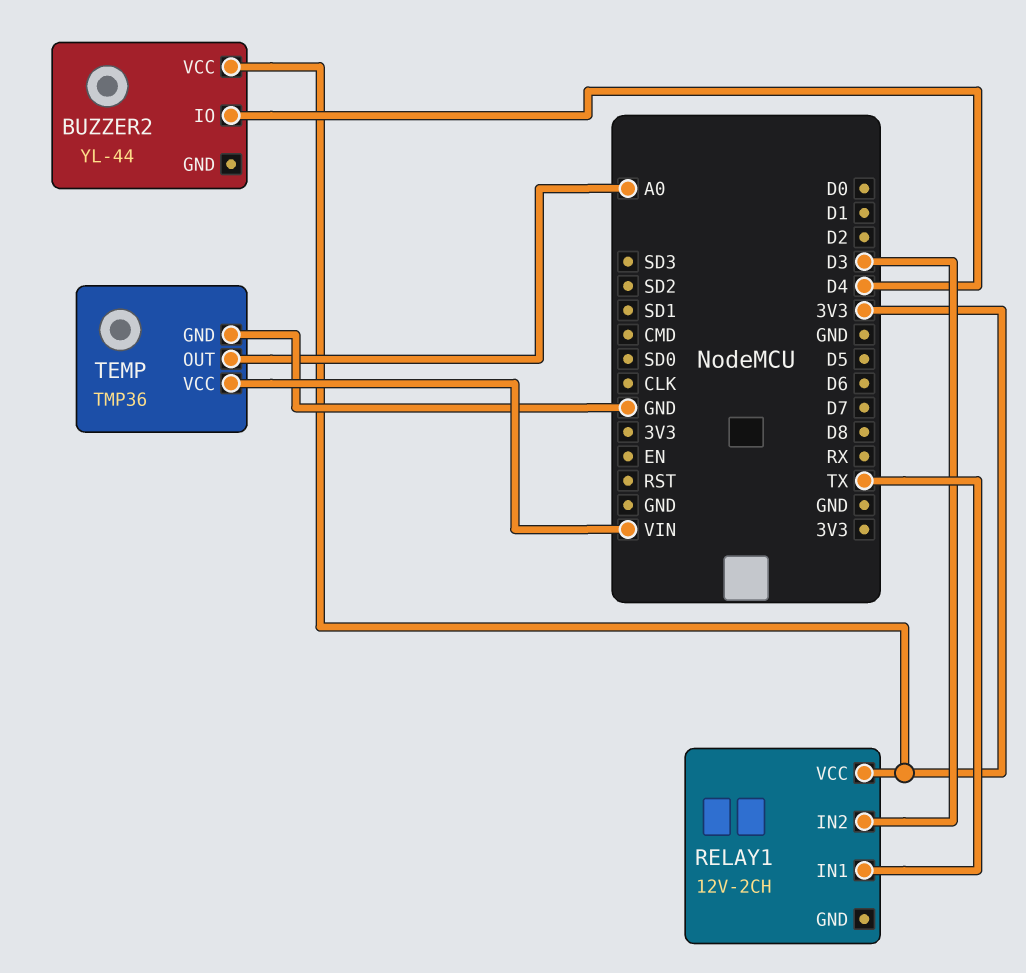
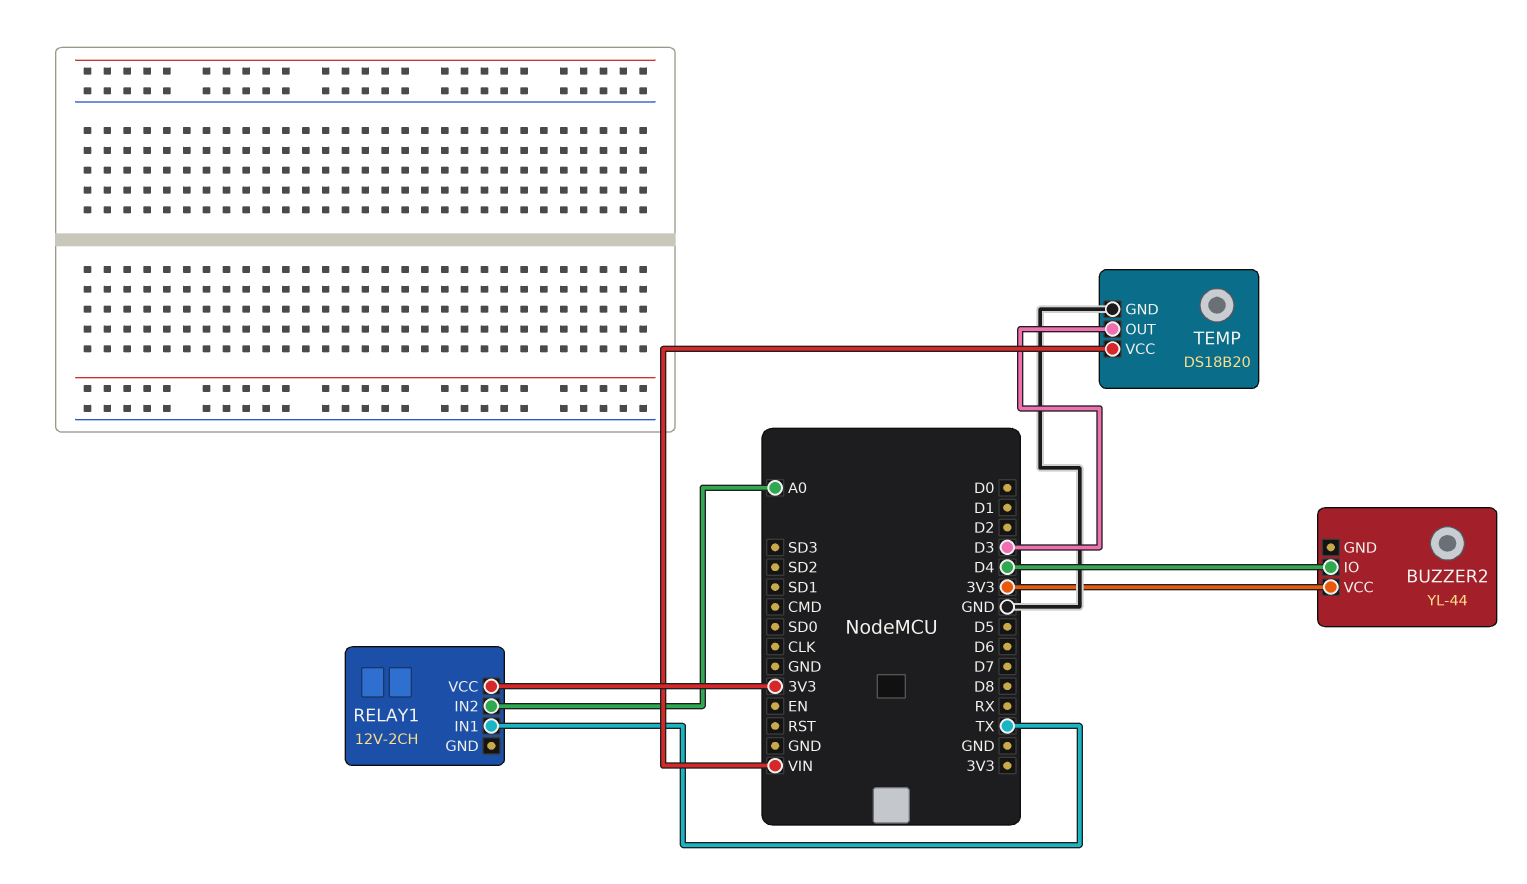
RELAY1 pin IN2: D3 -> A0
TEMP: TMP36 -> DS18B20
TEMP pin OUT: A0 -> D3

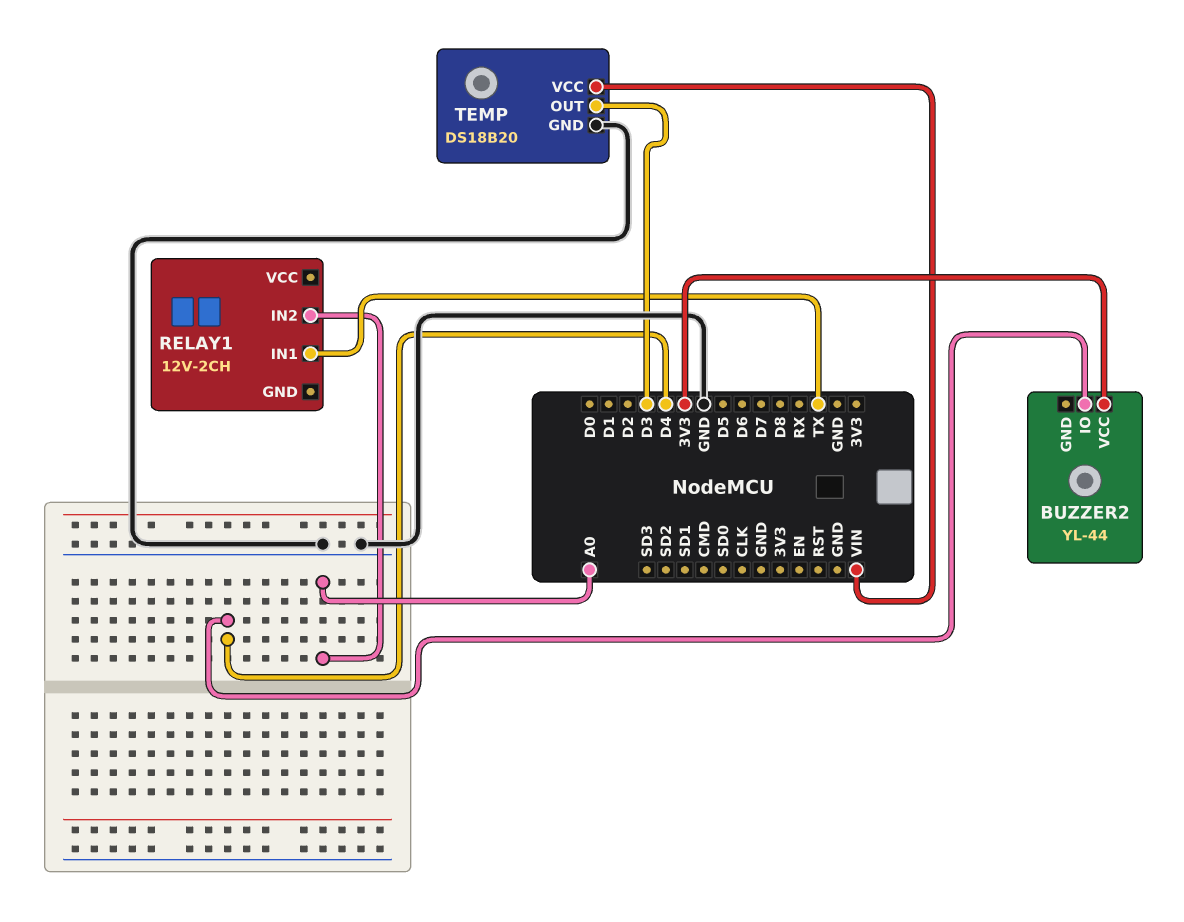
RELAY1 pin VCC: 3V3 -> none

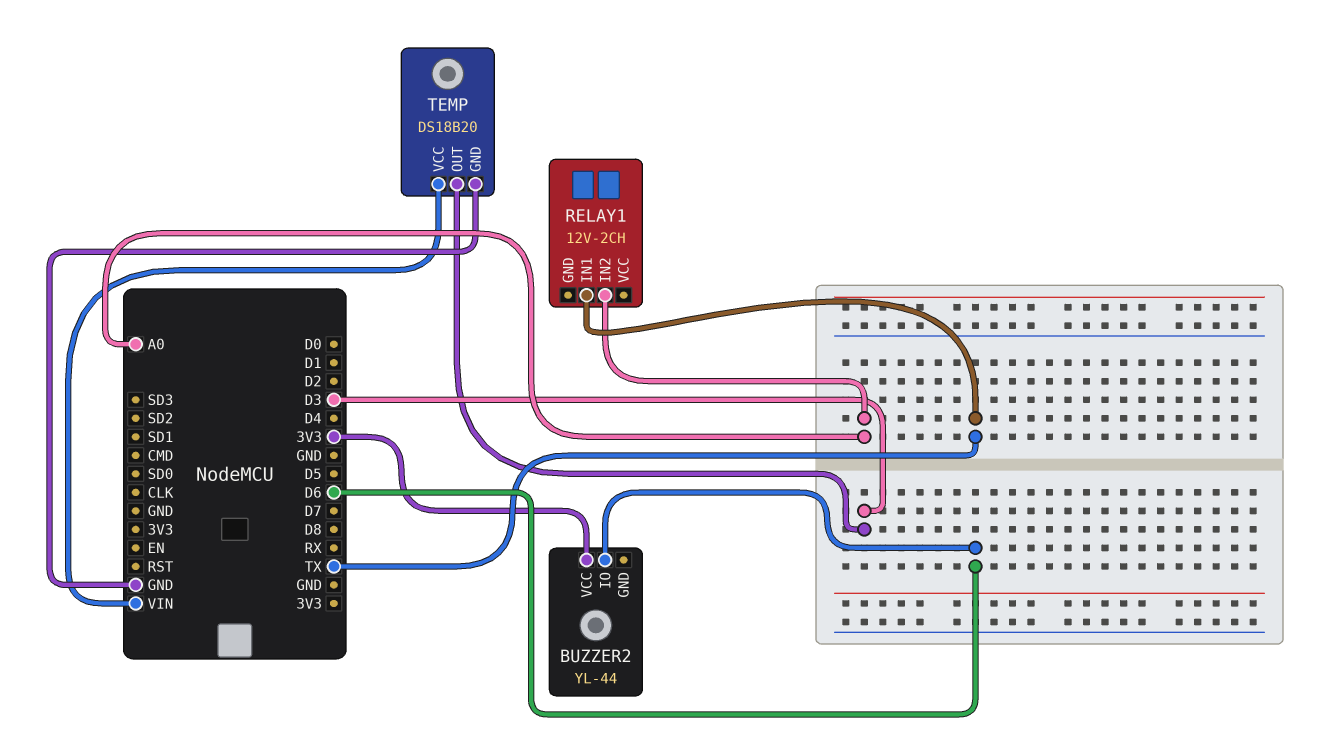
BUZZER2 pin IO: D4 -> D6

